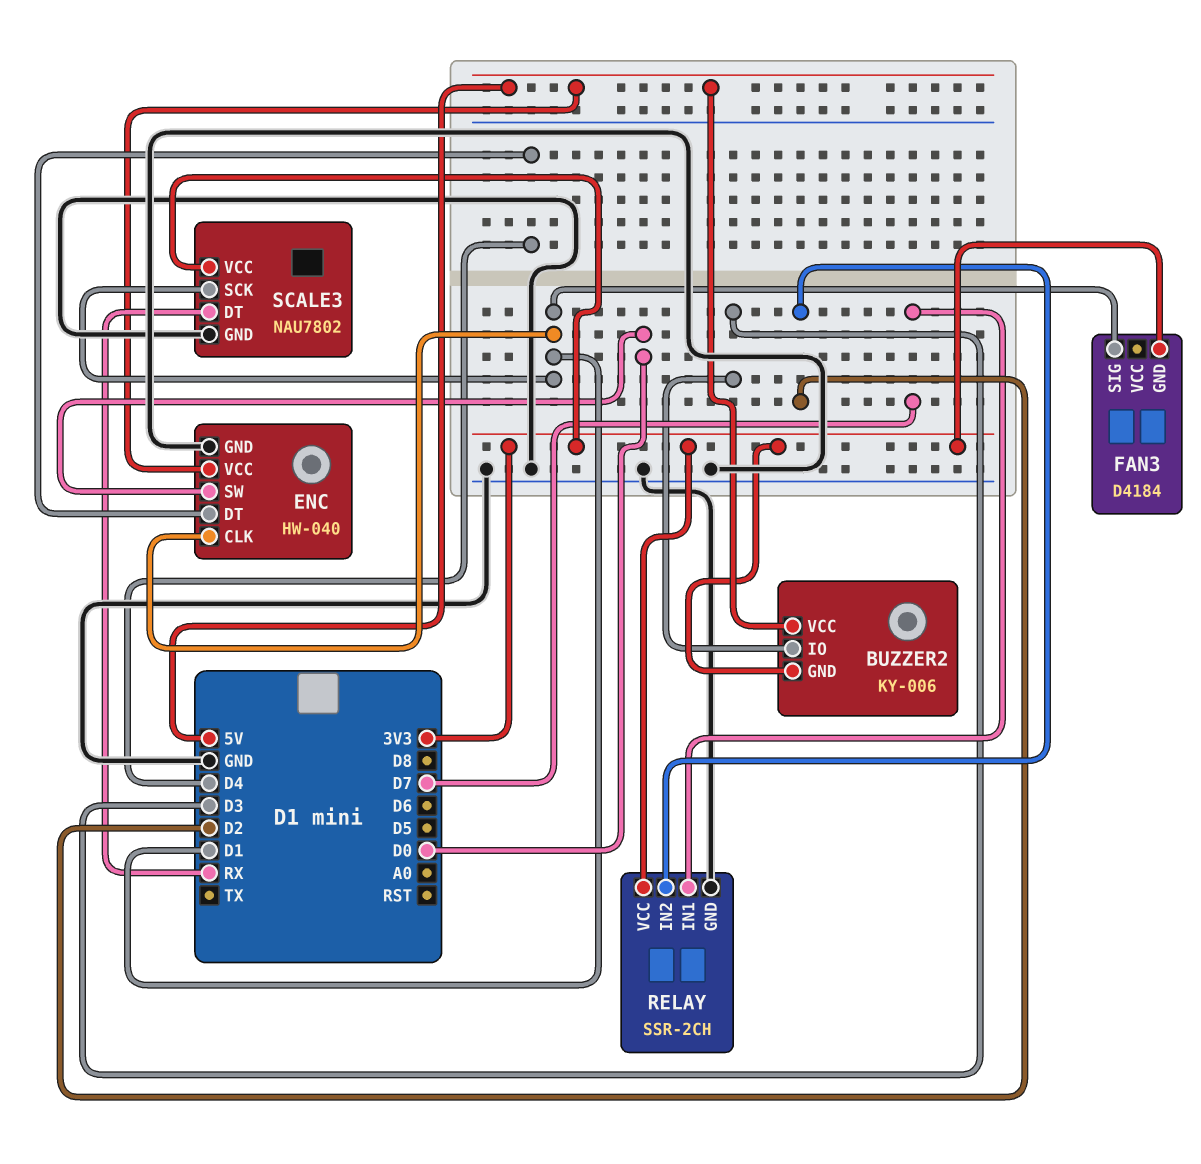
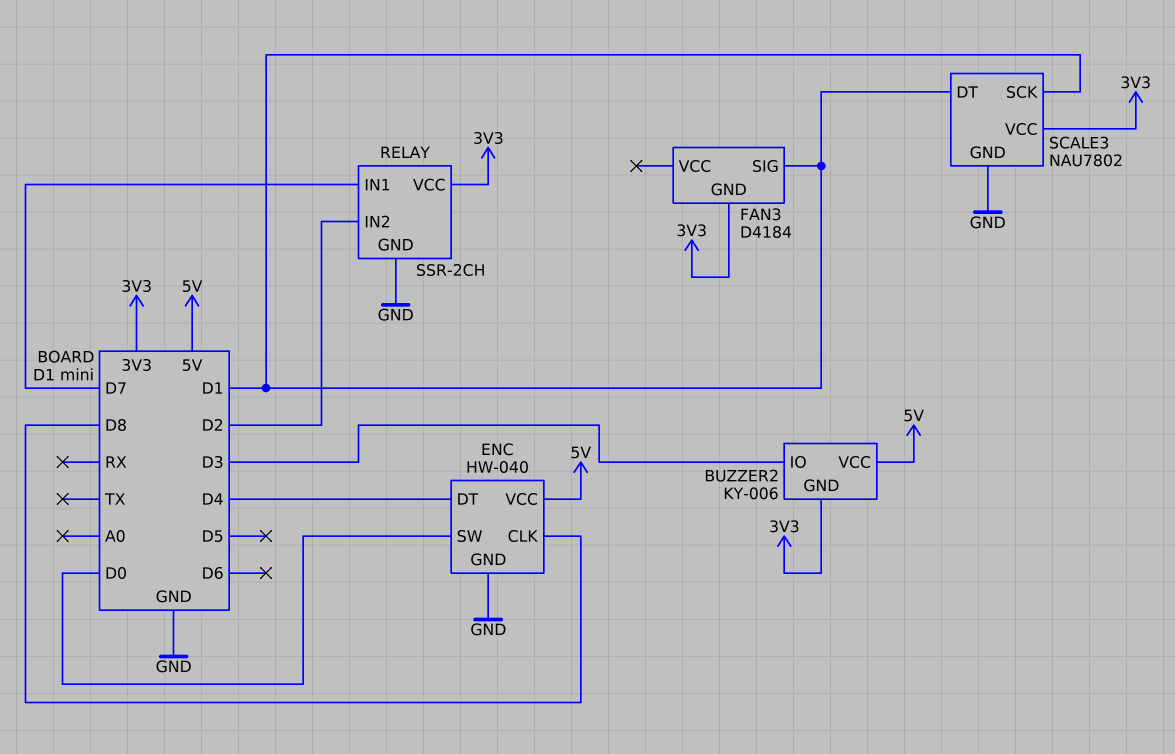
ENC pin CLK: D1 -> D8
SCALE3 pin DT: RX -> D1

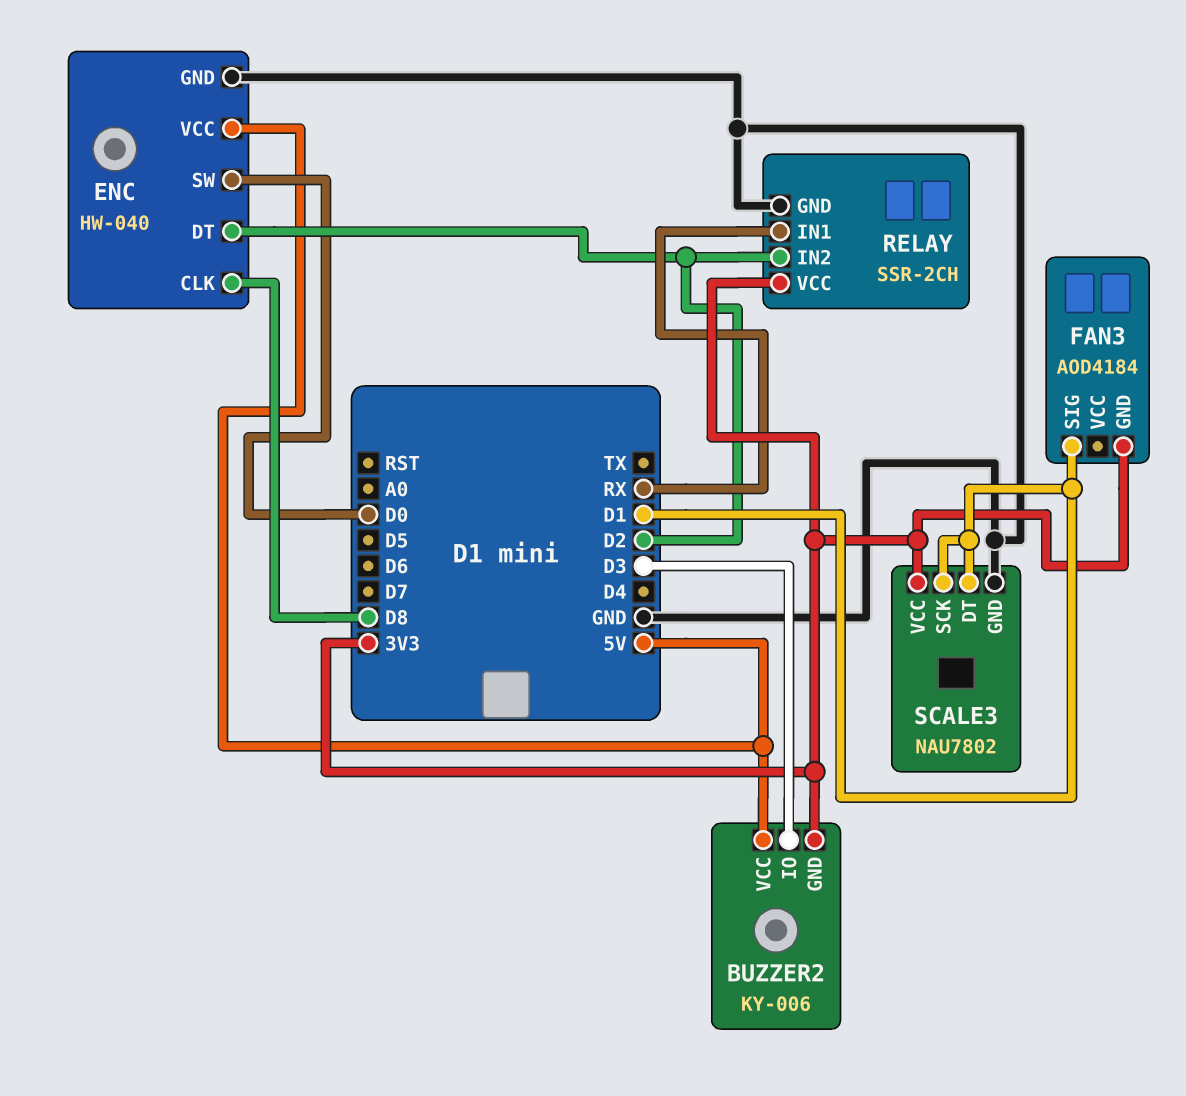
ENC pin DT: D4 -> D2
FAN3: D4184 -> AOD4184
RELAY pin IN1: D7 -> RX

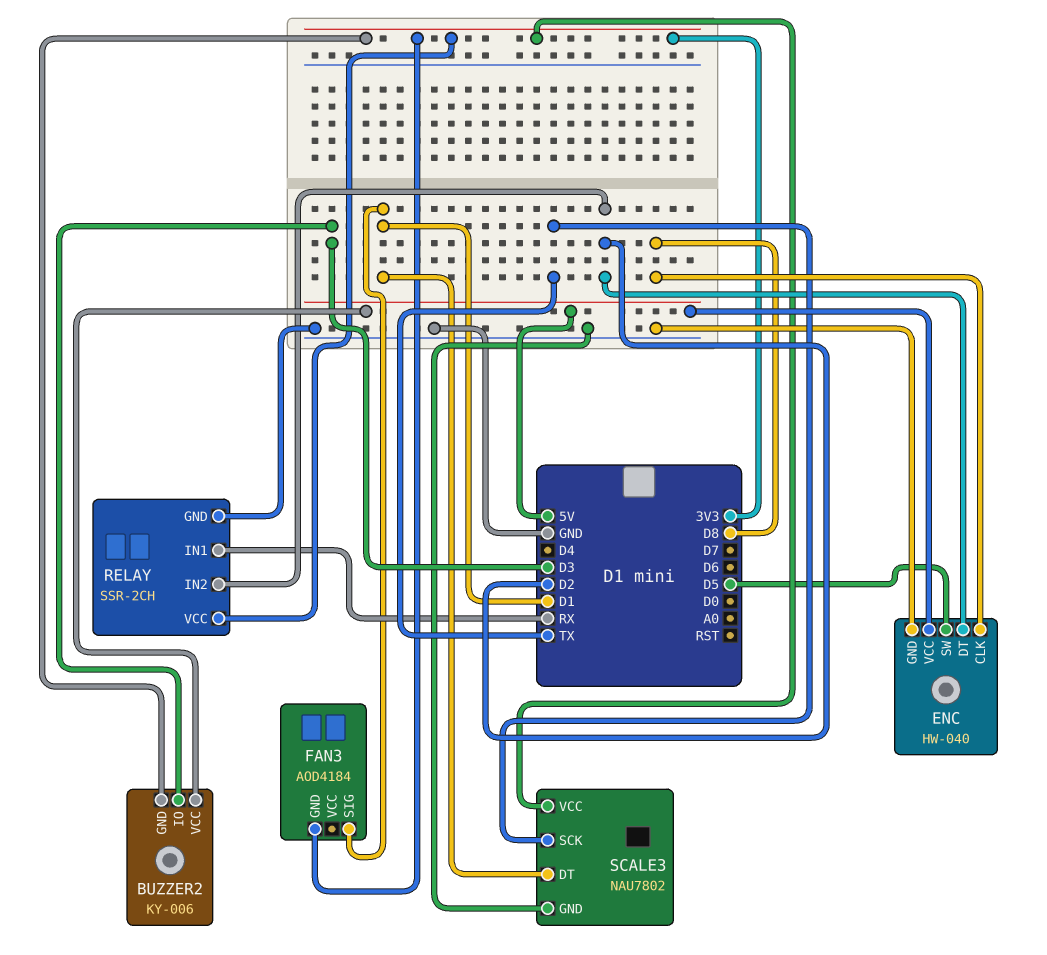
ENC pin SW: D0 -> D5
SCALE3 pin SCK: D1 -> TX

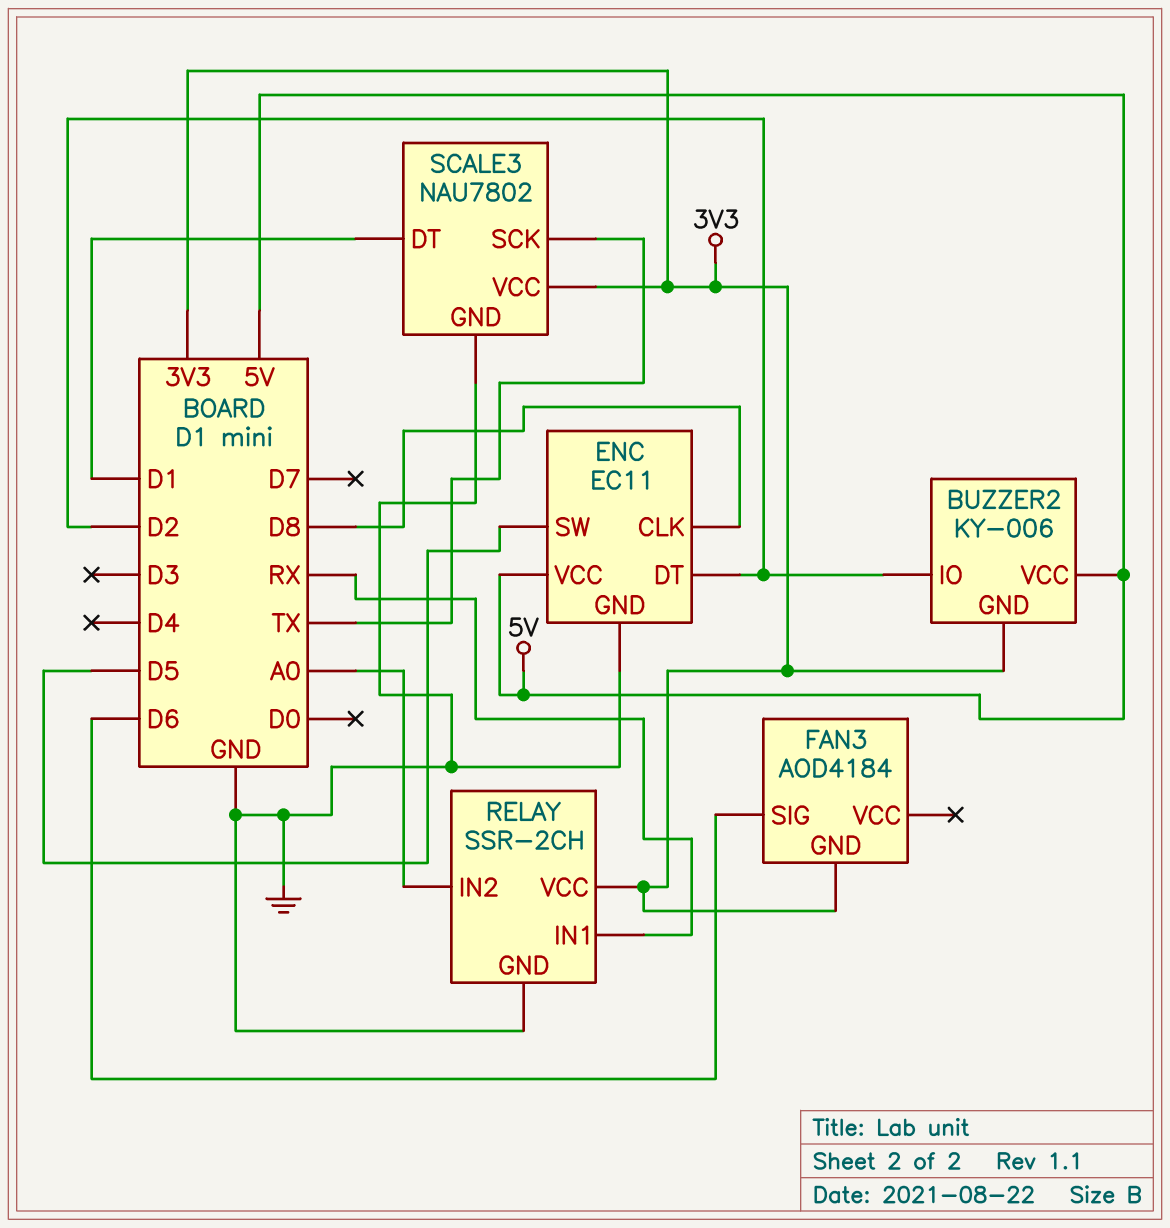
BUZZER2 pin IO: D3 -> D2
ENC: HW-040 -> EC11
FAN3 pin SIG: D1 -> D6
RELAY pin IN2: D2 -> A0

